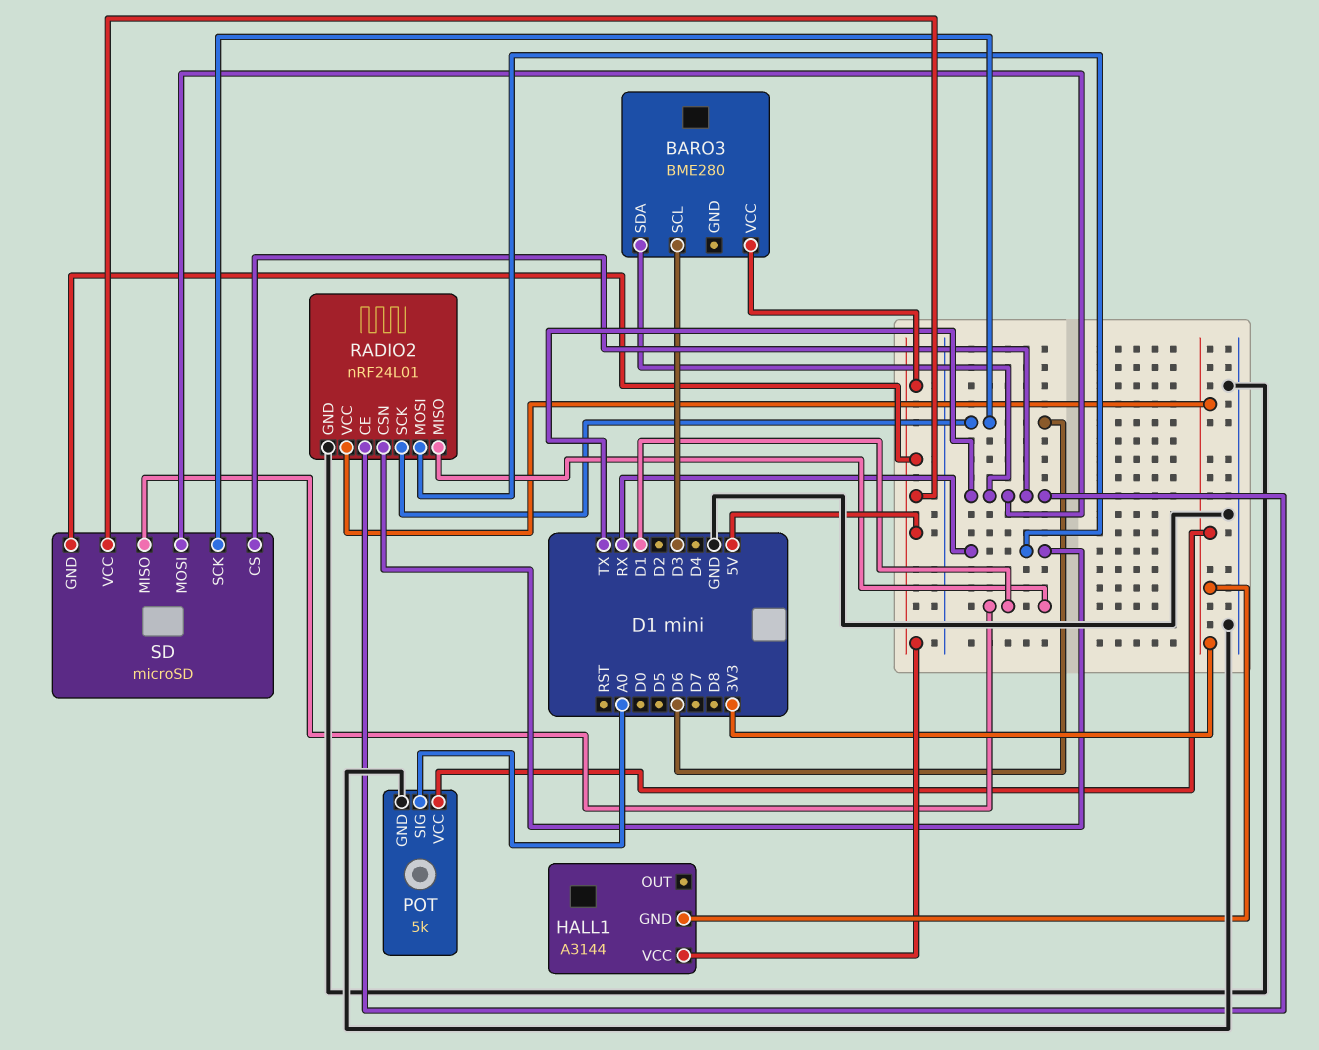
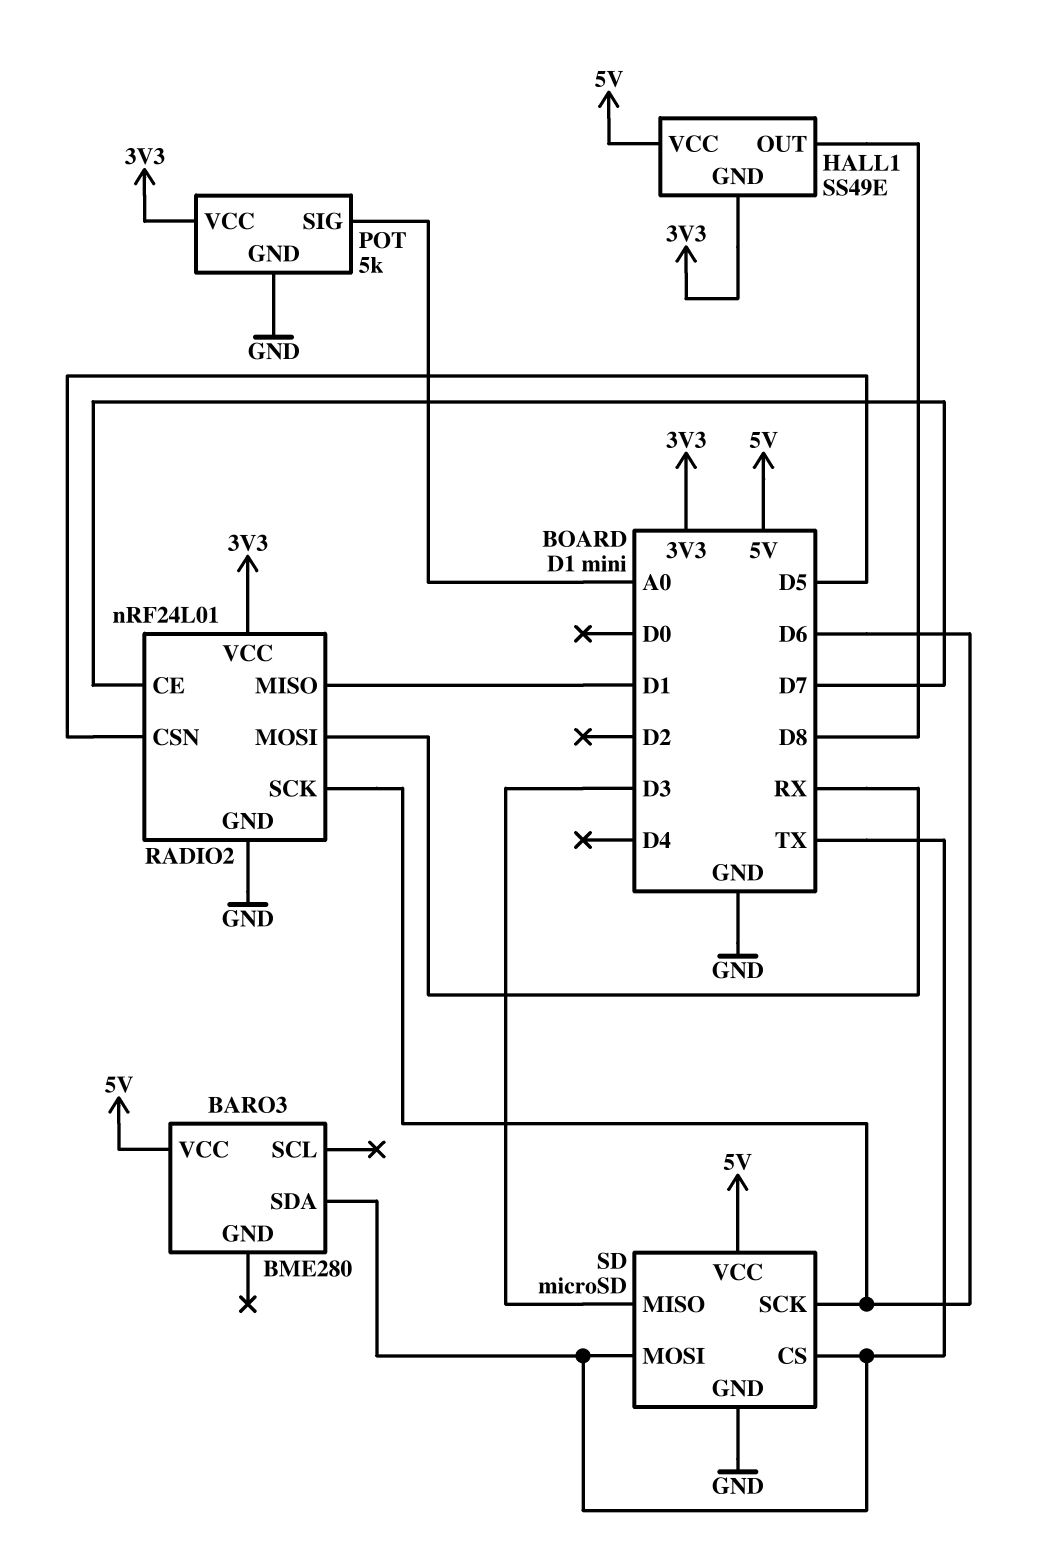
BARO3 pin SCL: D3 -> none
HALL1: A3144 -> SS49E
HALL1 pin OUT: none -> D8
RADIO2 pin CE: TX -> D7
RADIO2 pin CSN: RX -> D5
SD pin GND: 5V -> GND
SD pin MISO: D1 -> D3

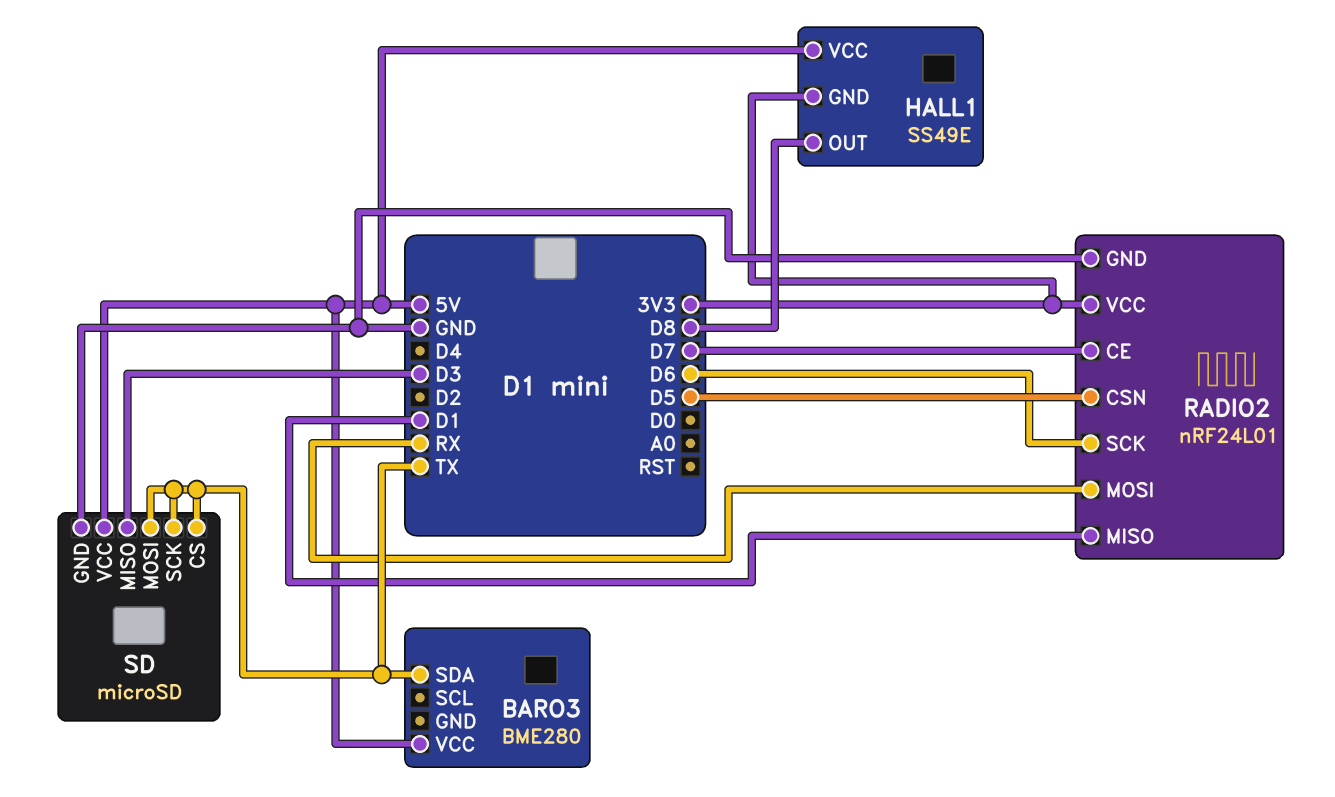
POT: 5k -> none
POT pin GND: GND -> none
POT pin SIG: A0 -> none
POT pin VCC: 3V3 -> none
SD pin SCK: D6 -> TX

